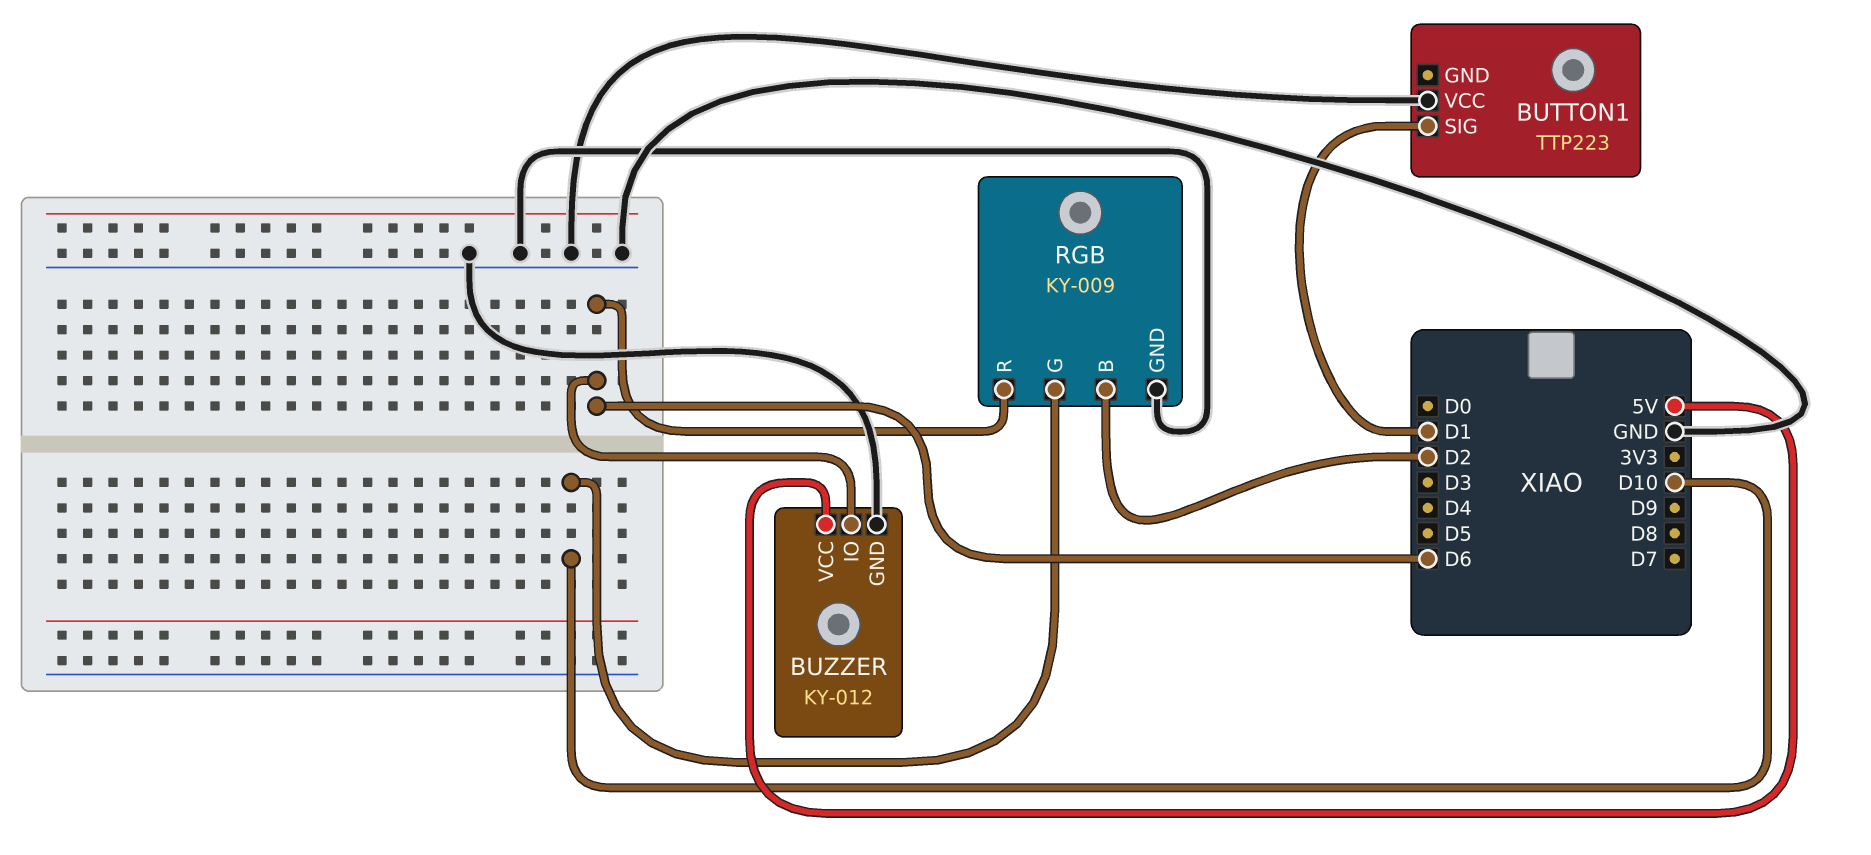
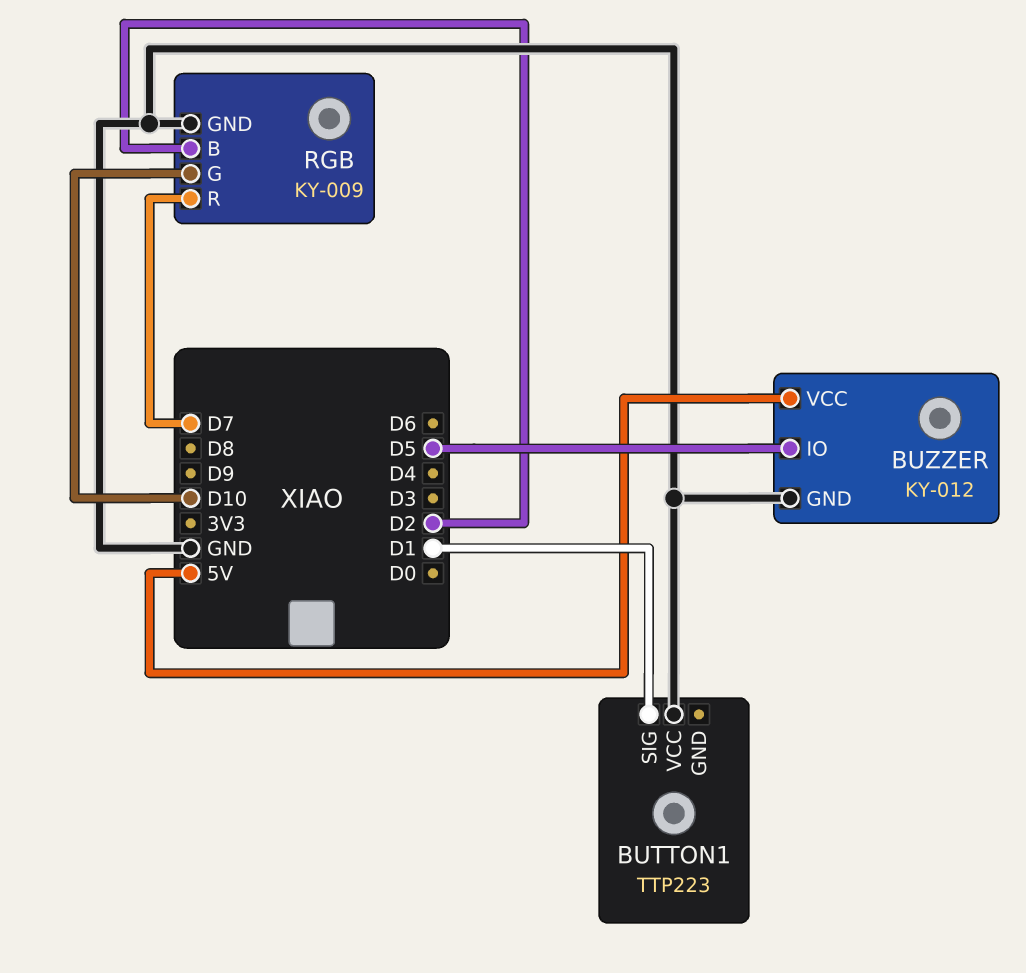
BUZZER pin IO: D6 -> D5
RGB pin R: D6 -> D7

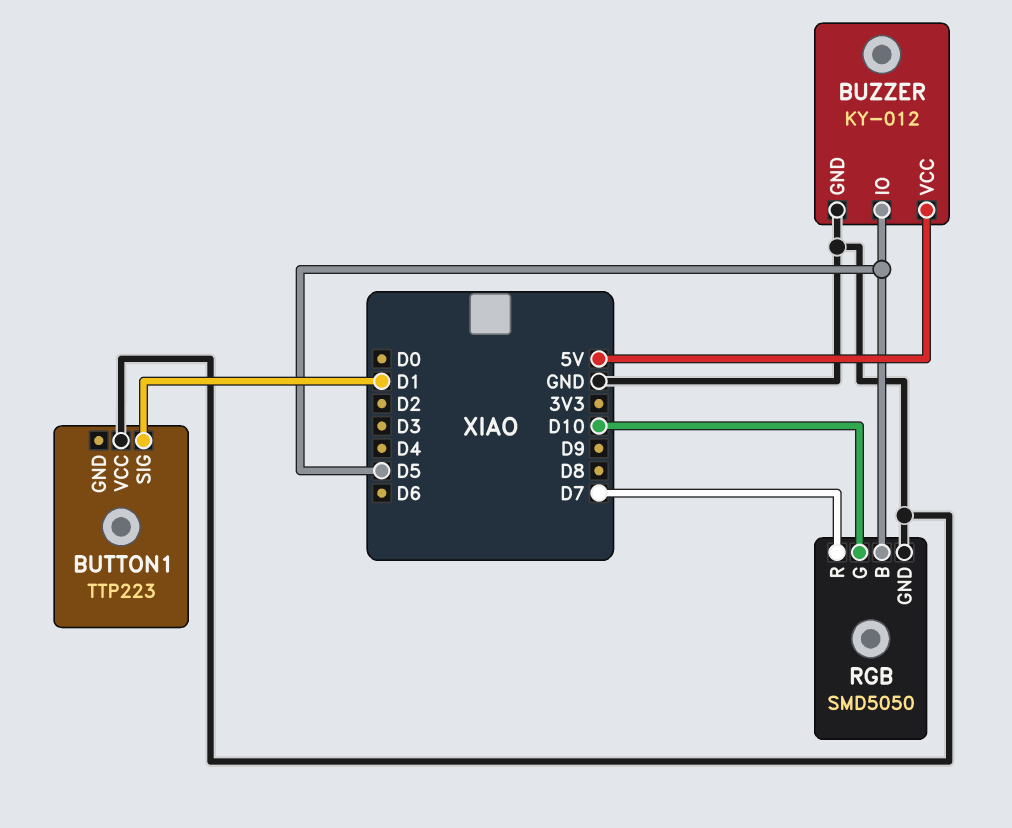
RGB: KY-009 -> SMD5050
RGB pin B: D2 -> D5

